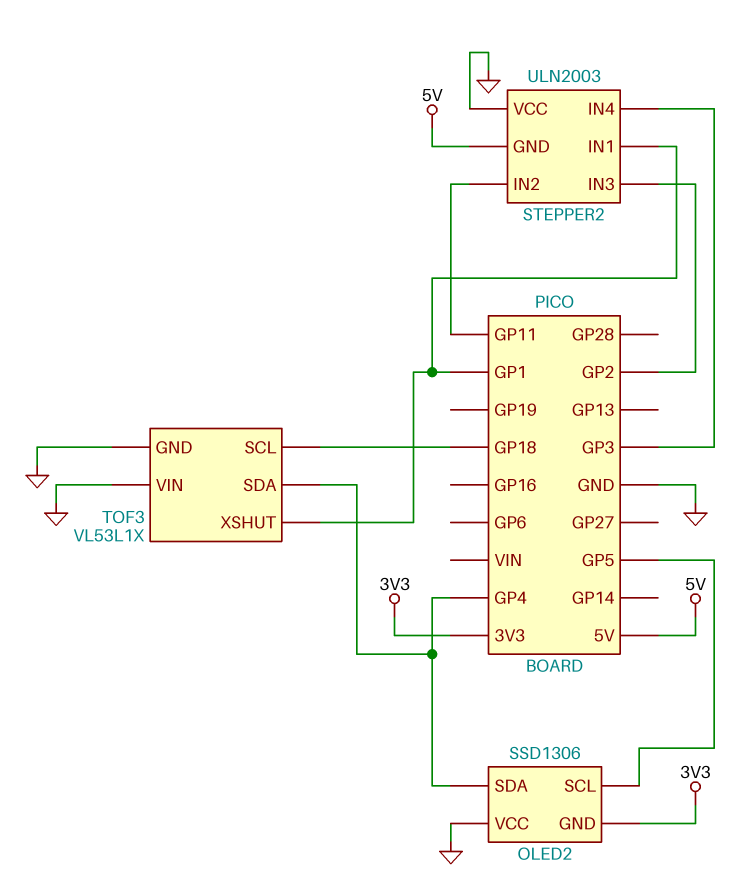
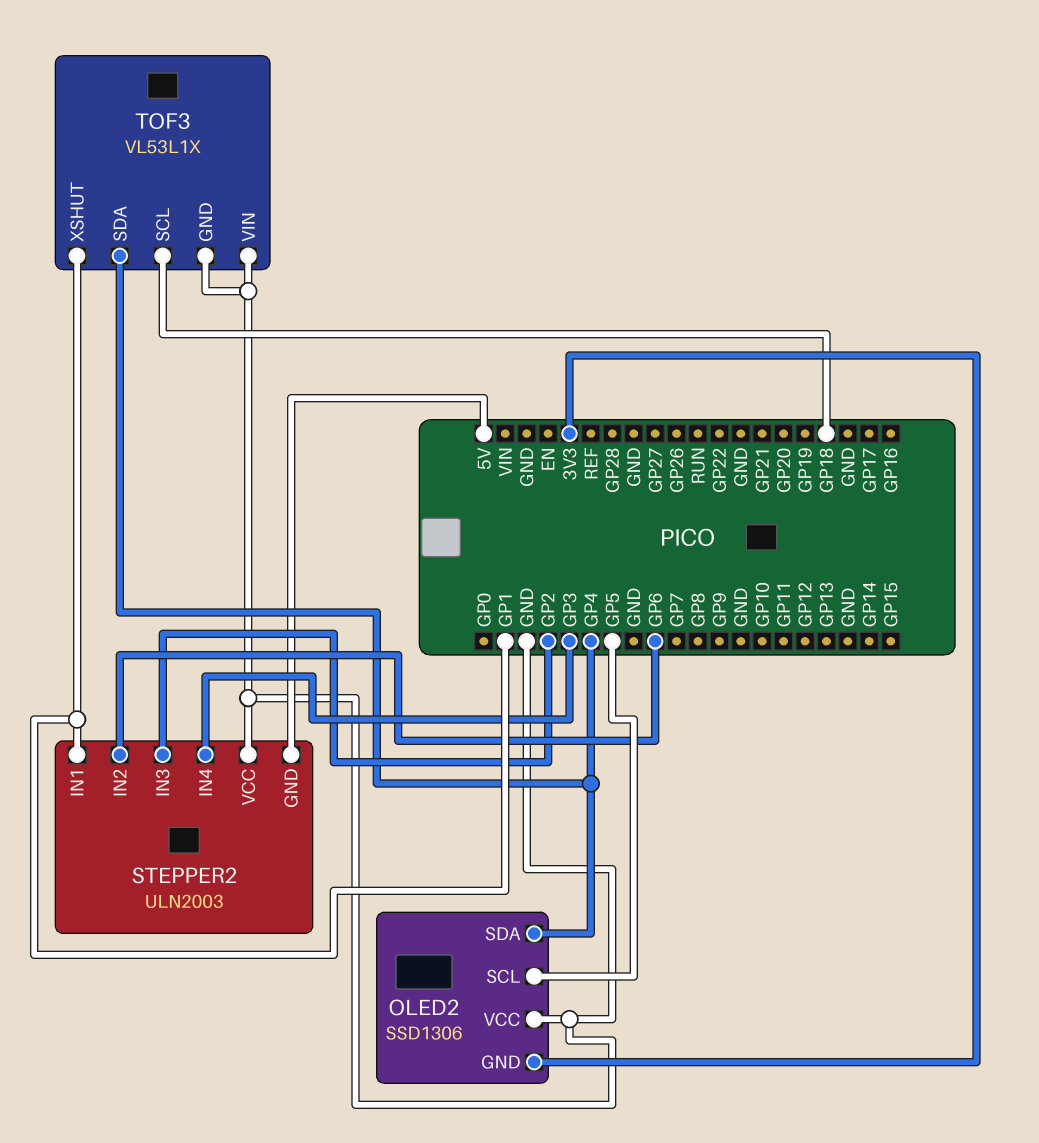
STEPPER2 pin IN2: GP11 -> GP6

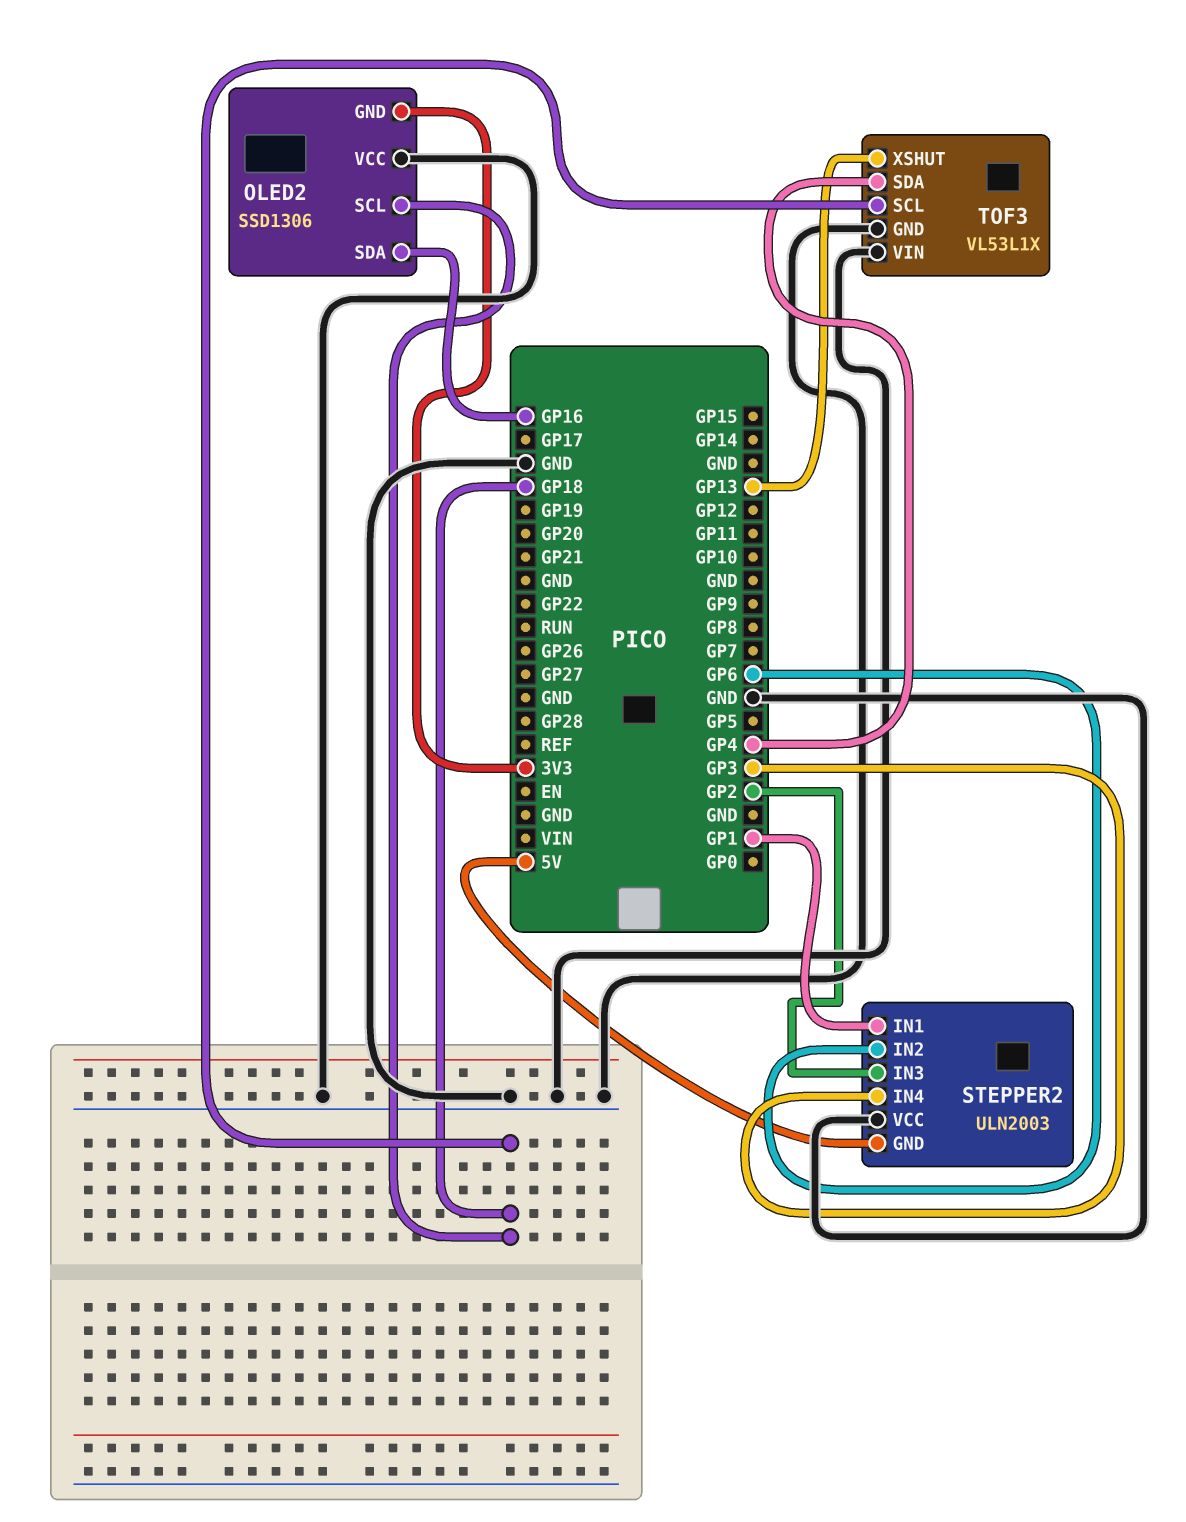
OLED2 pin SCL: GP5 -> GP18
OLED2 pin SDA: GP4 -> GP16
TOF3 pin XSHUT: GP1 -> GP13

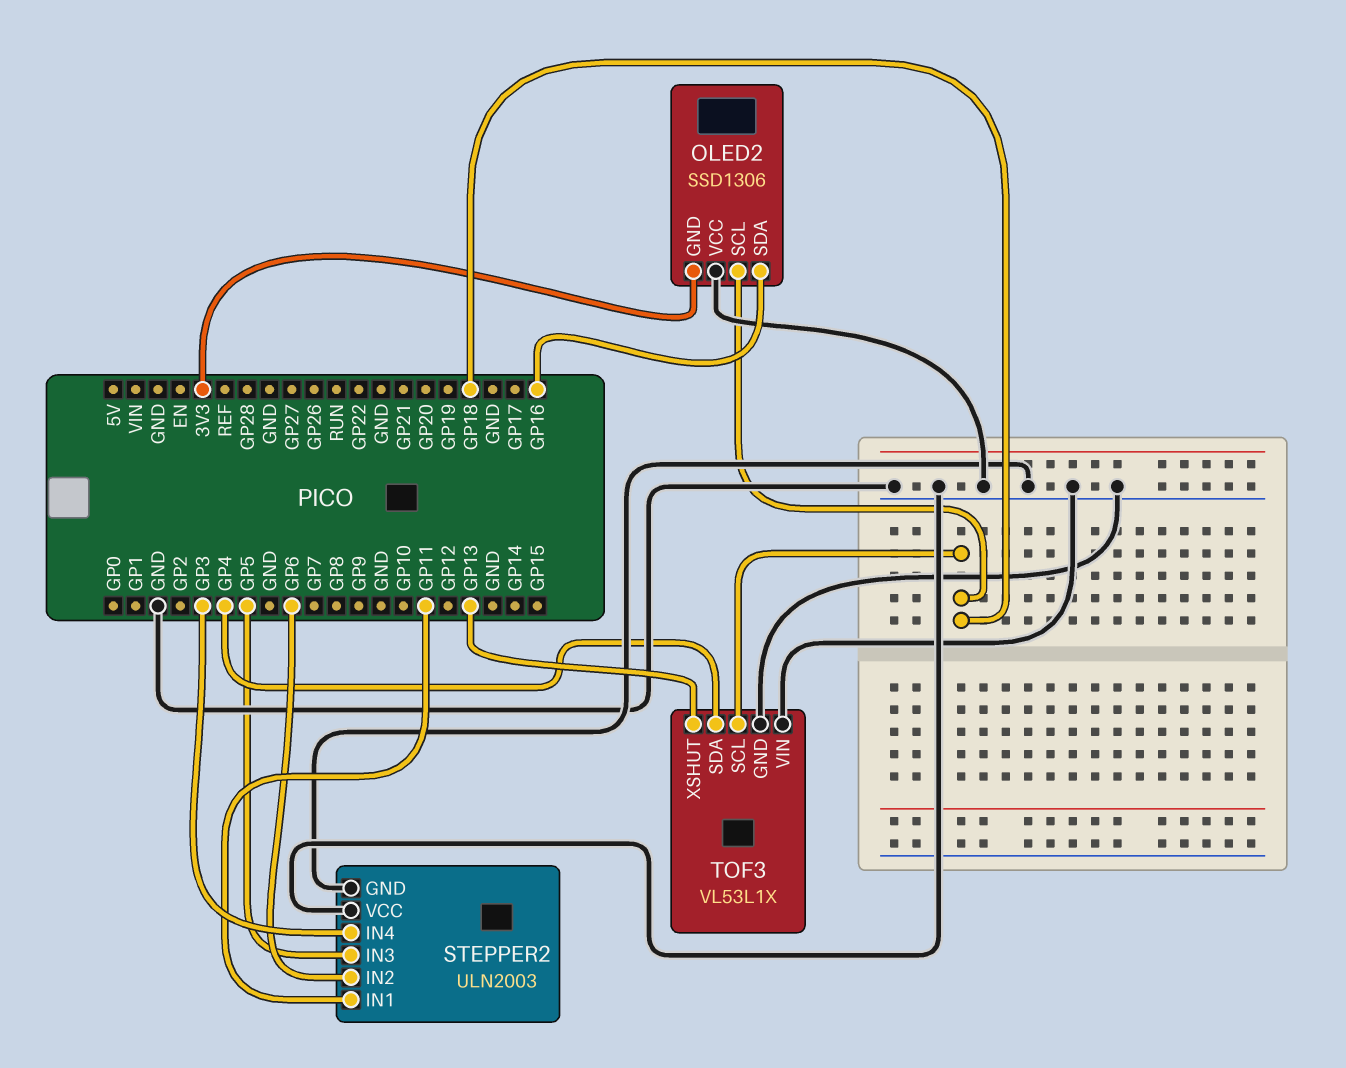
STEPPER2 pin GND: 5V -> GND
STEPPER2 pin IN1: GP1 -> GP11
STEPPER2 pin IN3: GP2 -> GP5

